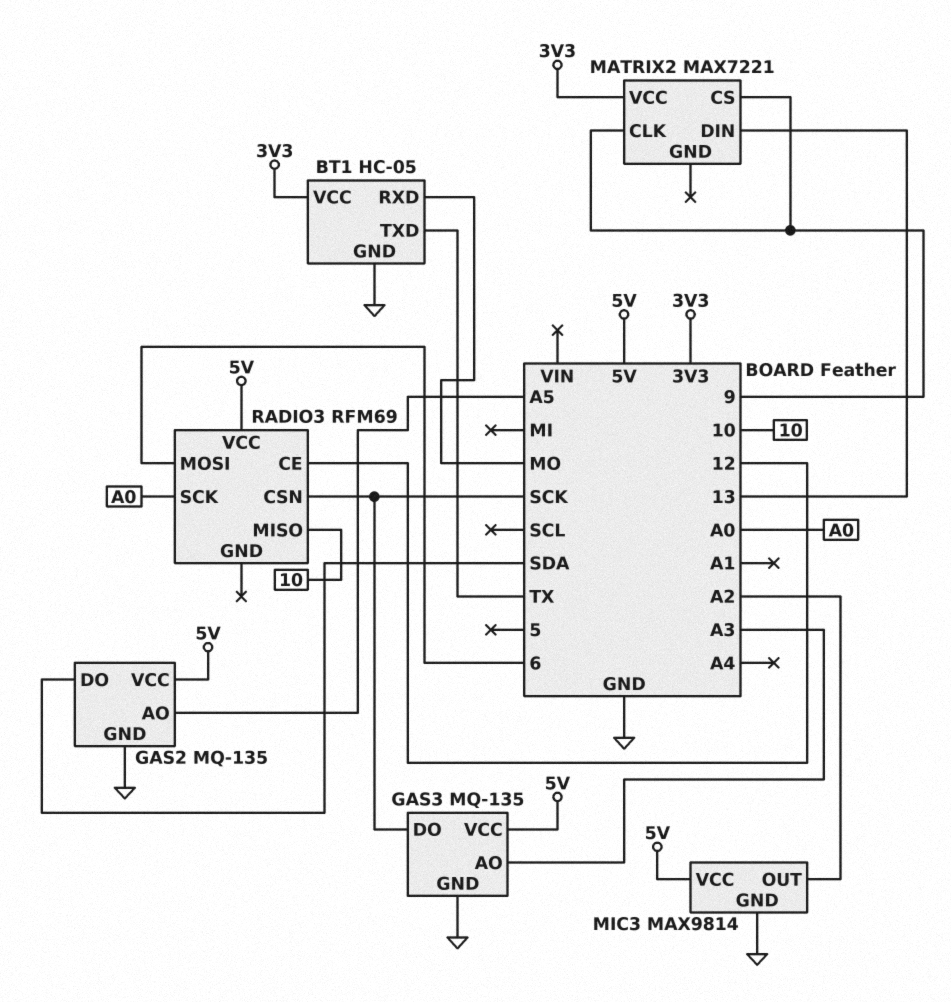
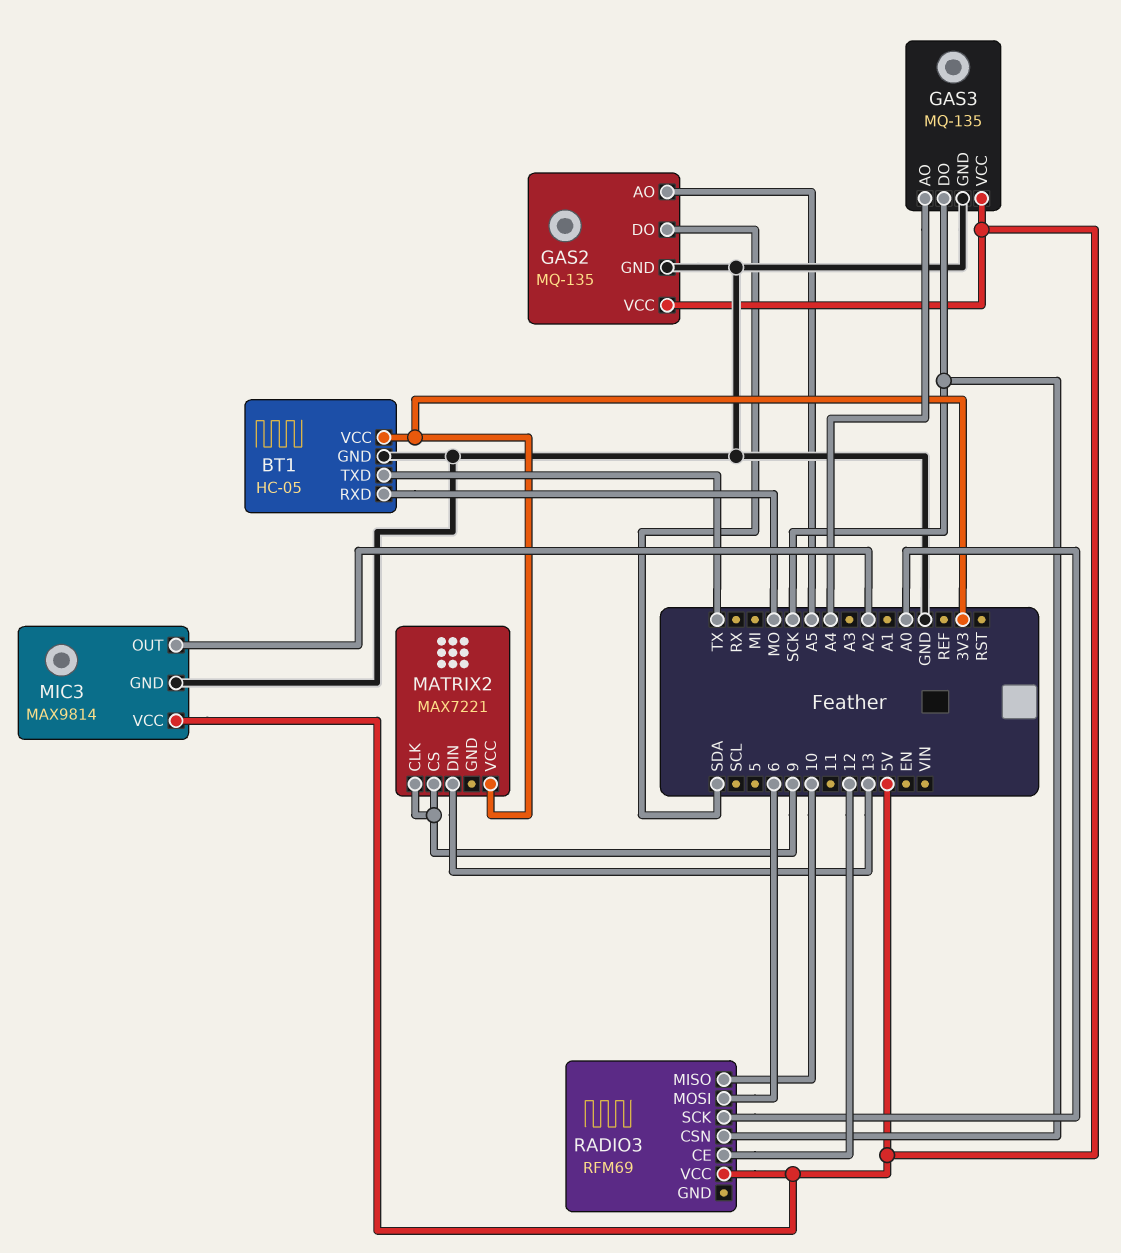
GAS3 pin AO: A3 -> A4

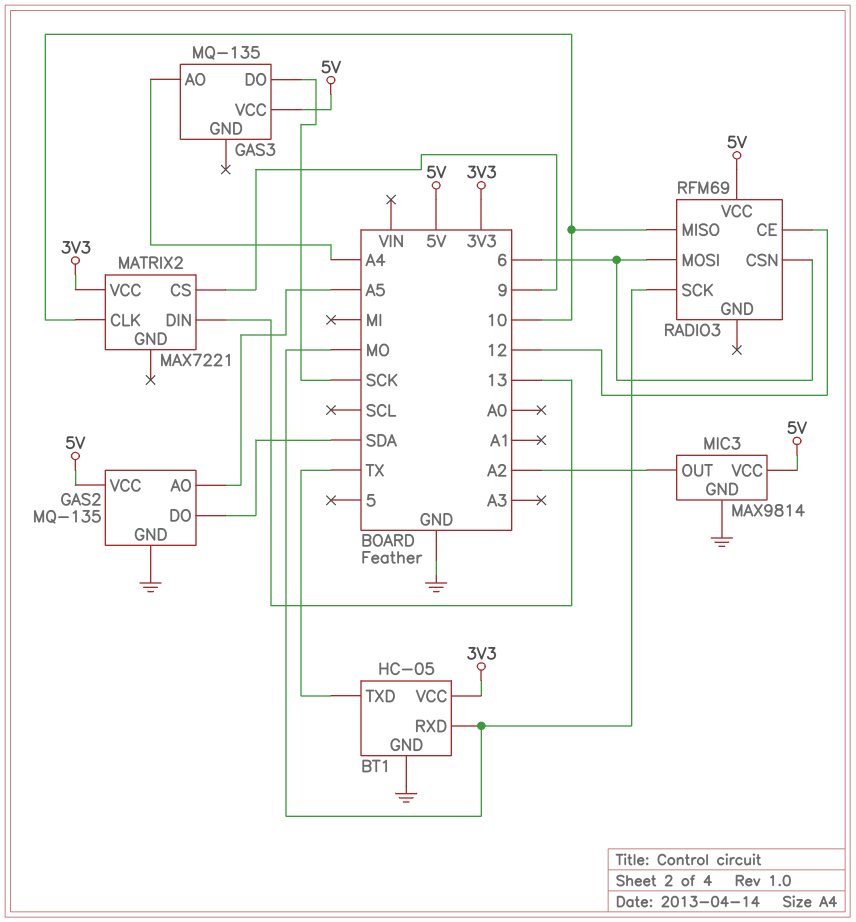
GAS3 pin GND: GND -> none
MATRIX2 pin CLK: 9 -> 10
RADIO3 pin CSN: SCK -> 6
RADIO3 pin SCK: A0 -> MO

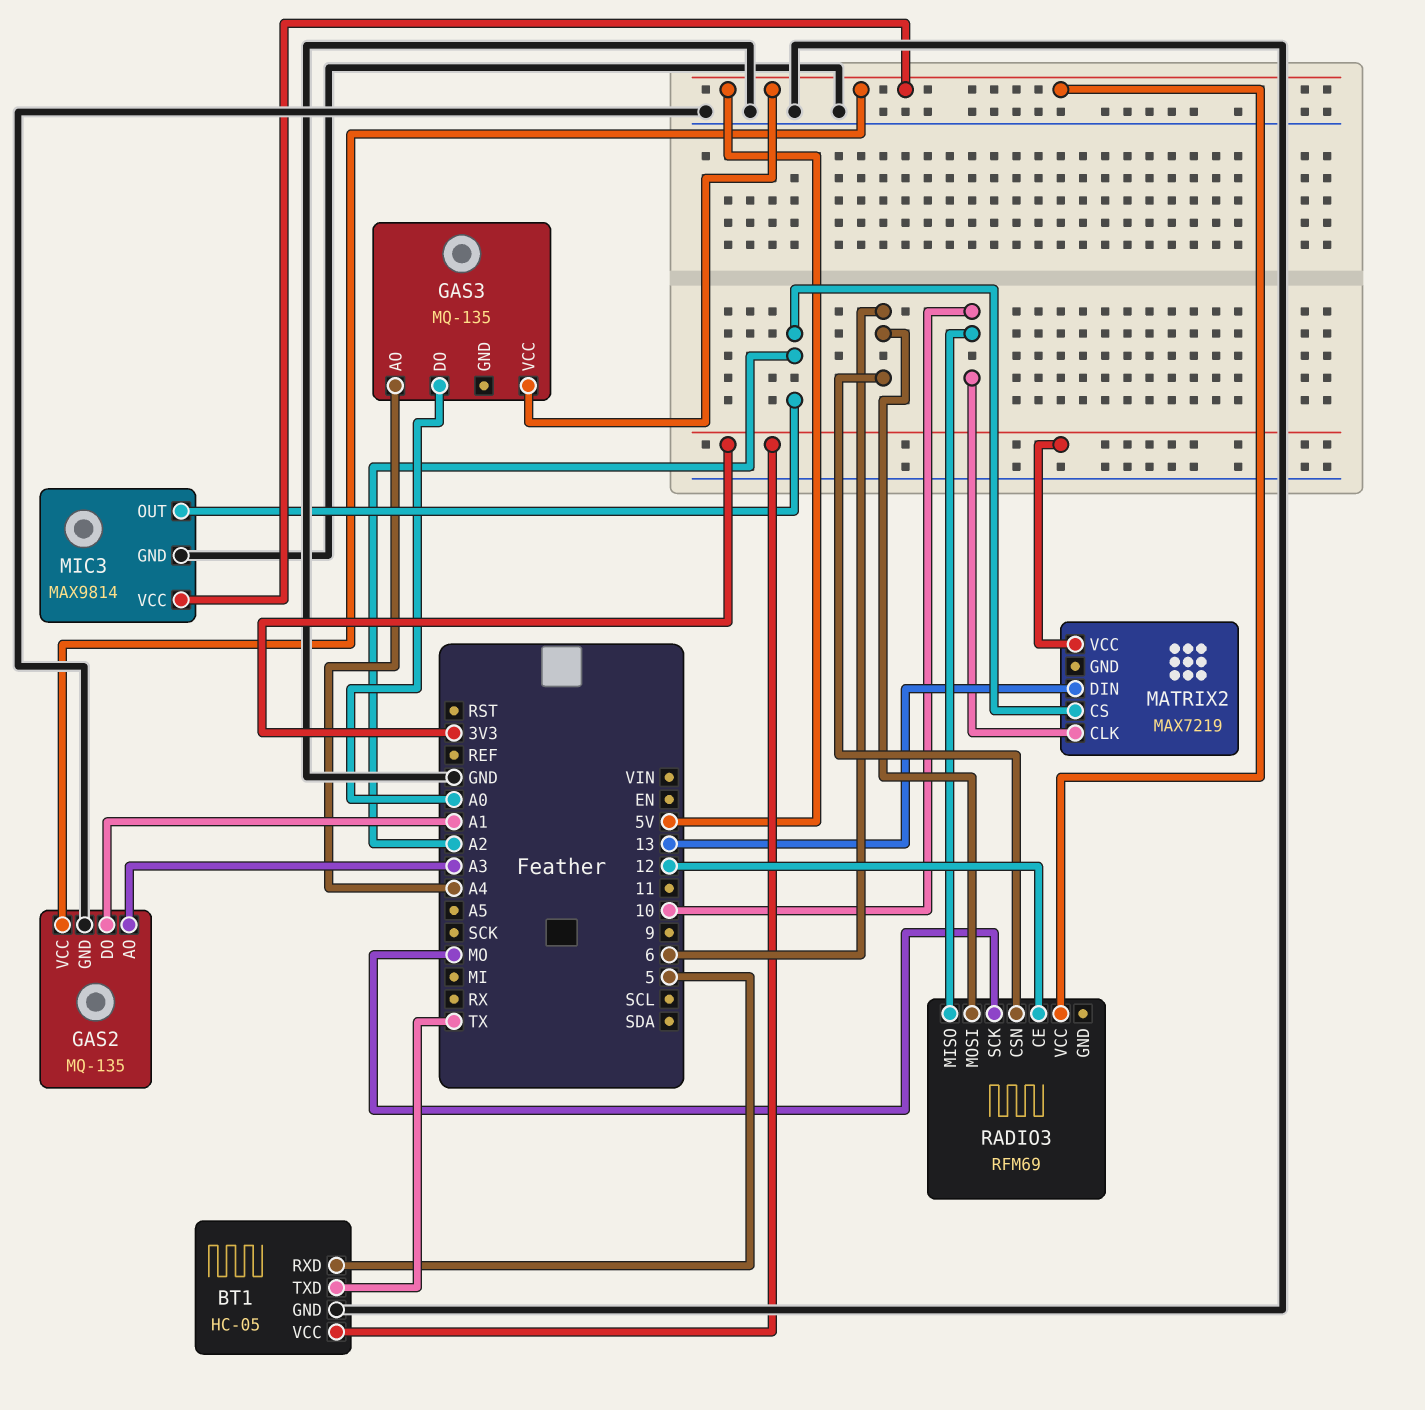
BT1 pin RXD: MO -> 5
GAS2 pin AO: A5 -> A3
GAS2 pin DO: SDA -> A1
GAS3 pin DO: SCK -> A0
MATRIX2: MAX7221 -> MAX7219
MATRIX2 pin CS: 9 -> A2

